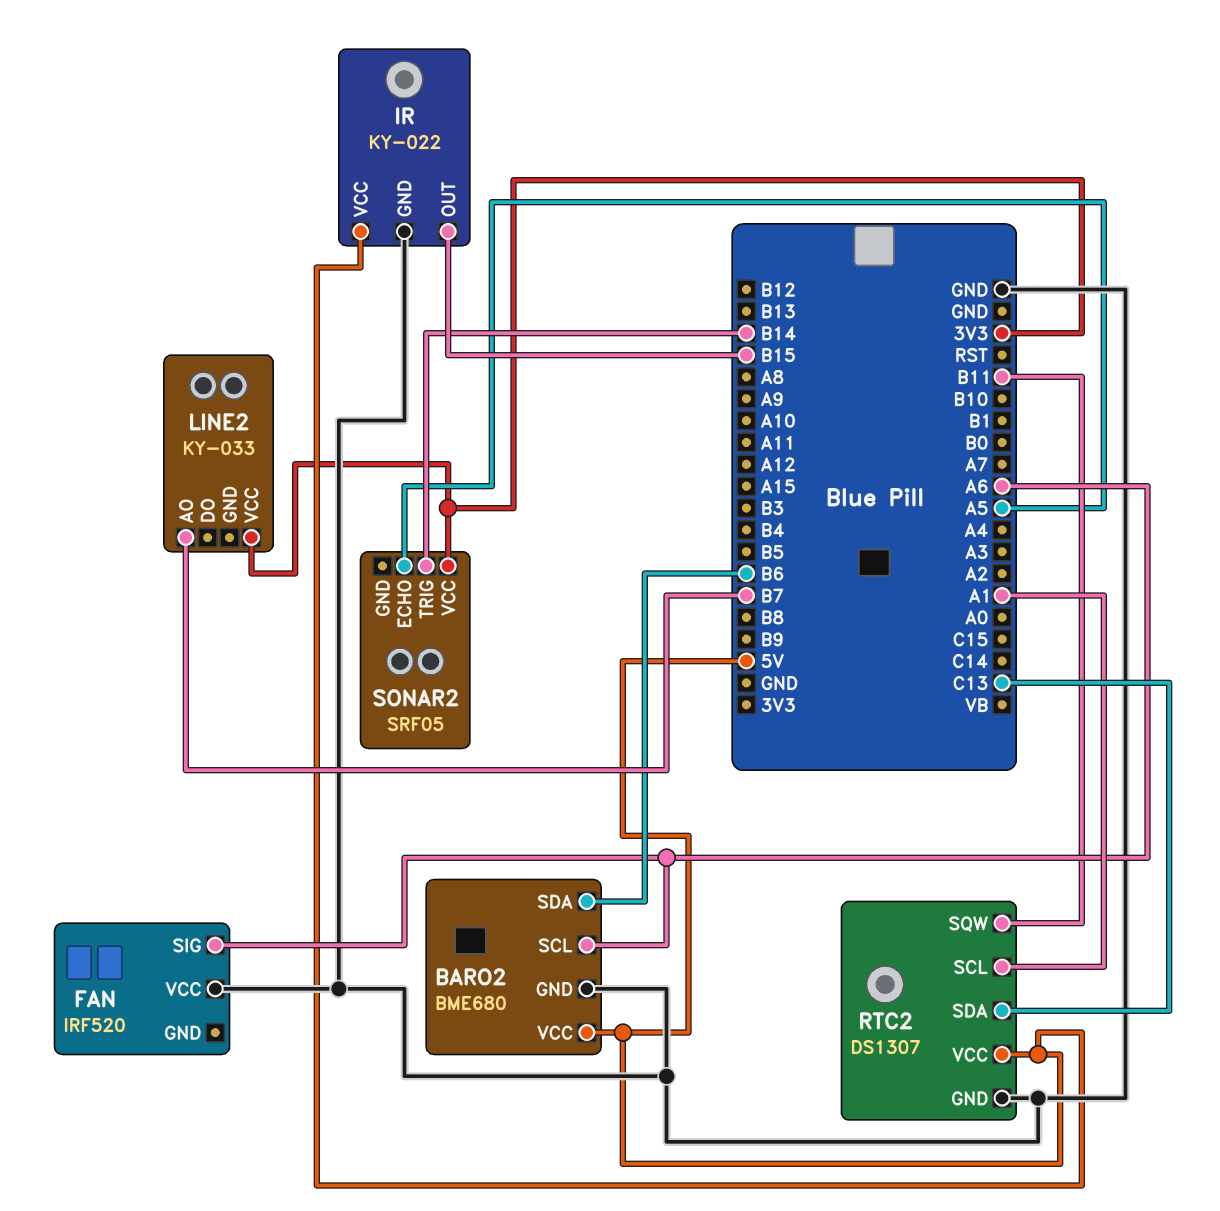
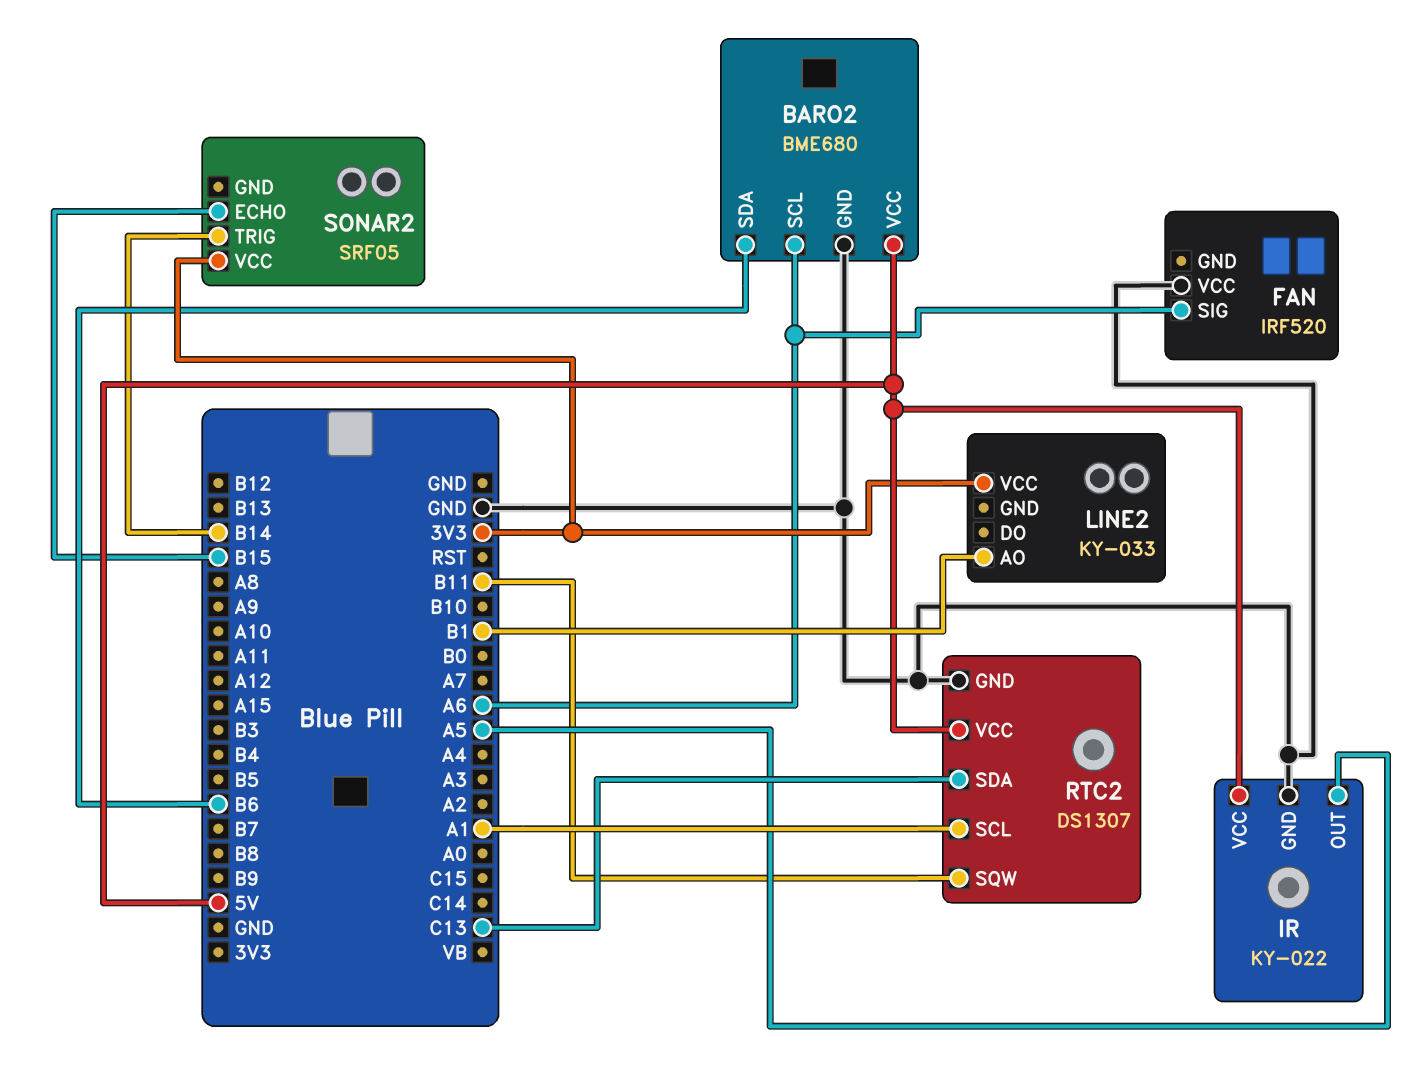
IR pin OUT: B15 -> A5
LINE2 pin AO: B7 -> B1
SONAR2 pin ECHO: A5 -> B15

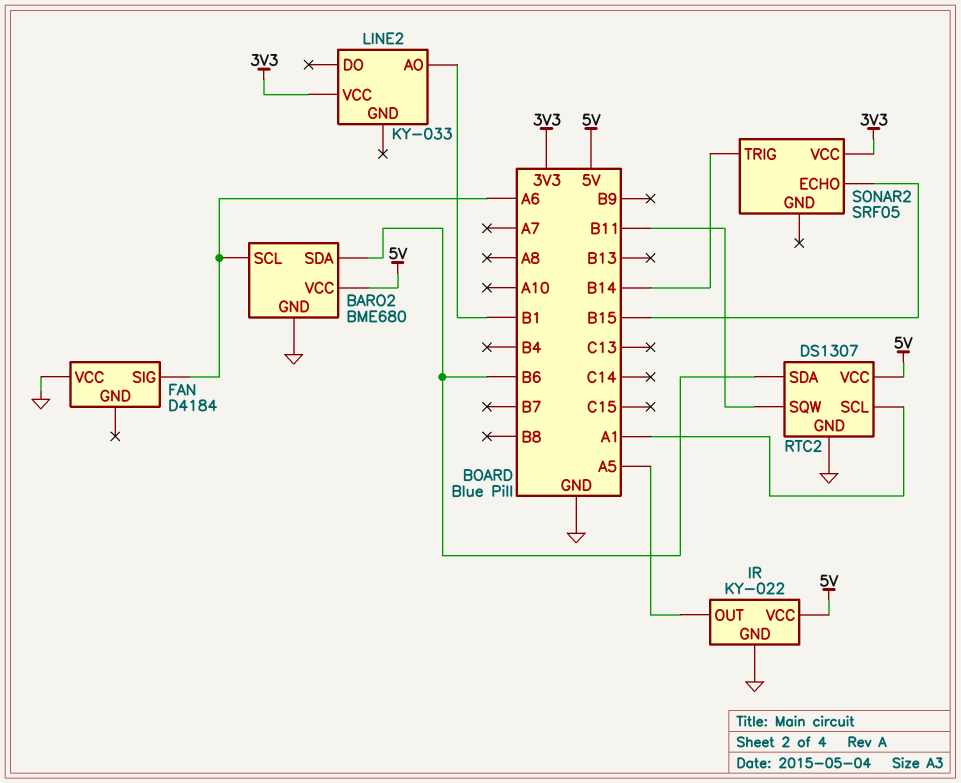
FAN: IRF520 -> D4184
RTC2 pin SDA: C13 -> B6

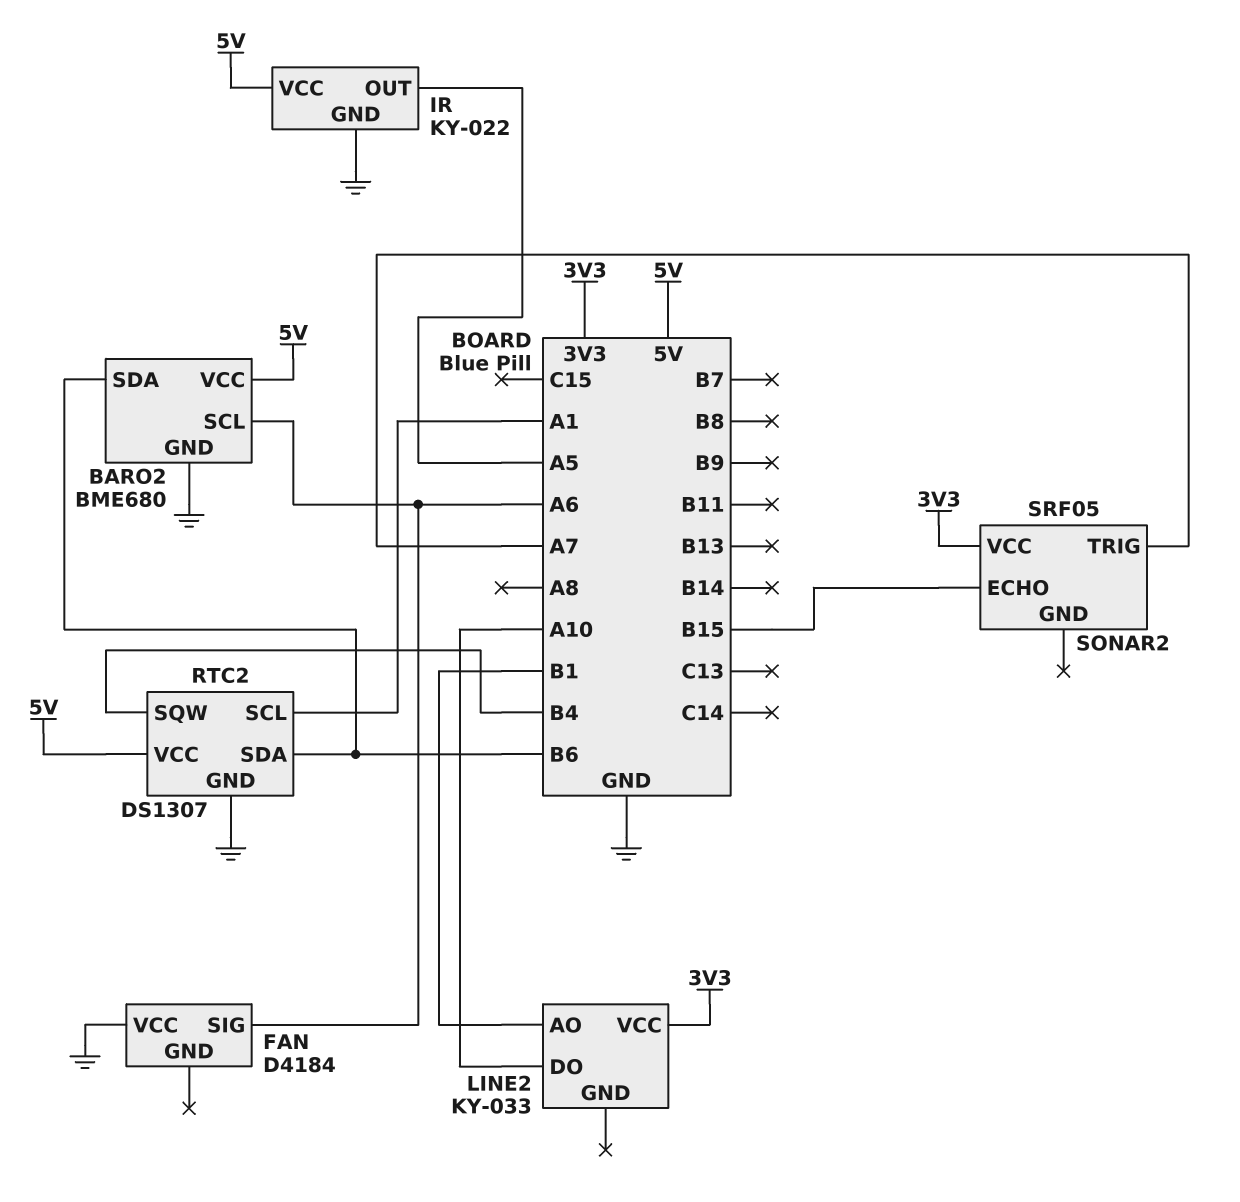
LINE2 pin DO: none -> A10
RTC2 pin SQW: B11 -> B4
SONAR2 pin TRIG: B14 -> A7

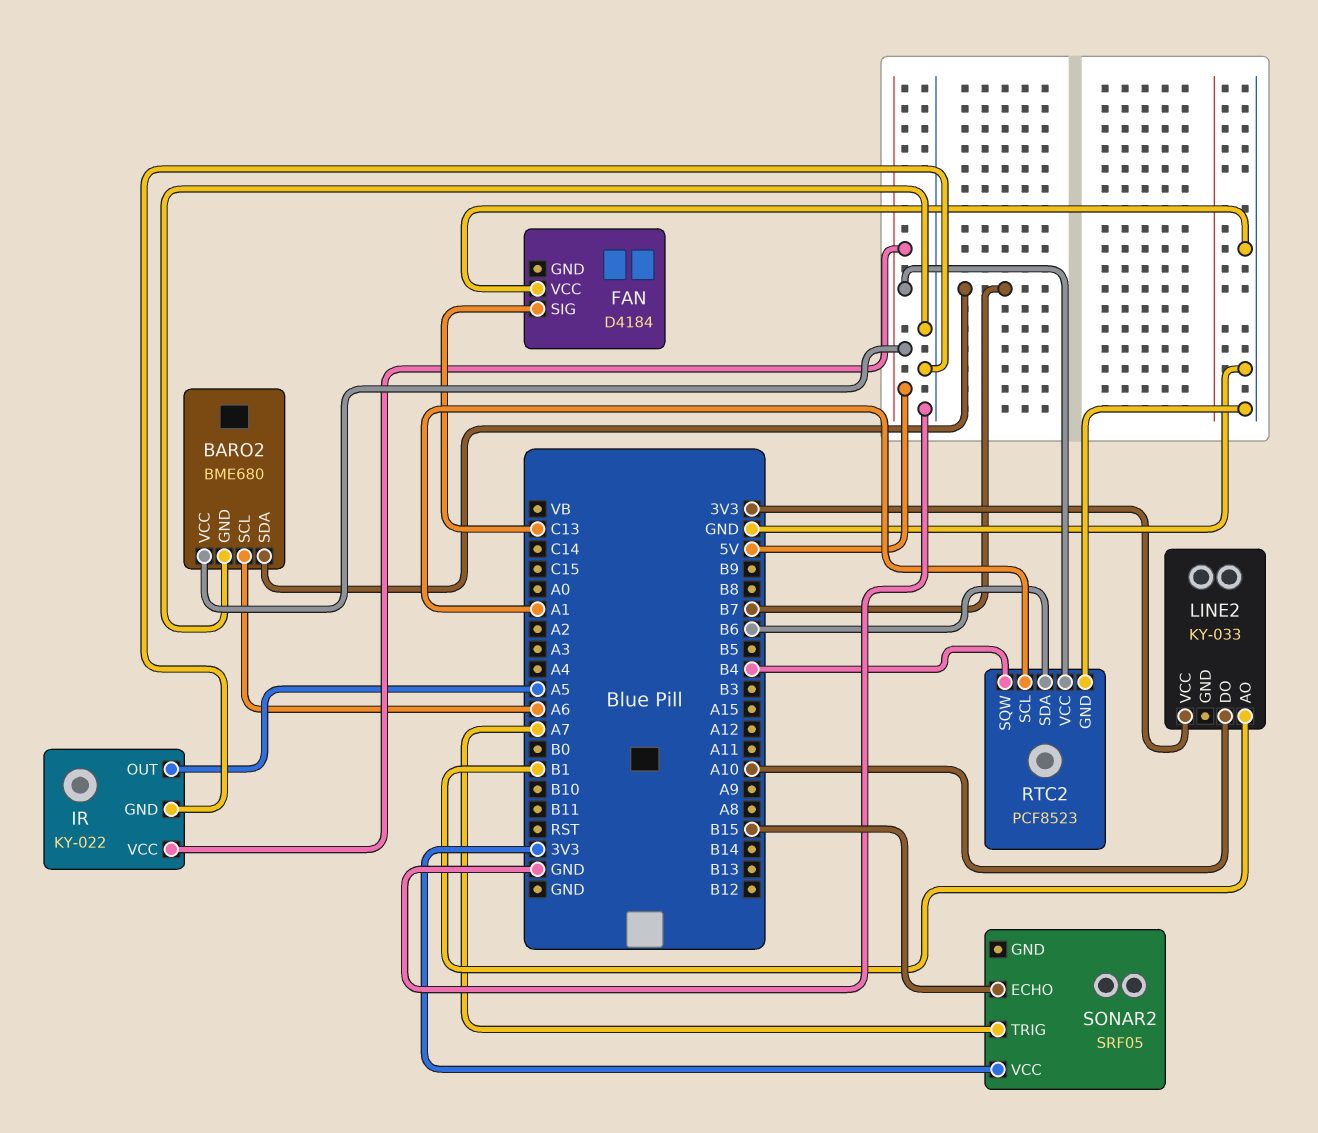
BARO2 pin SDA: B6 -> B7
FAN pin SIG: A6 -> C13
RTC2: DS1307 -> PCF8523

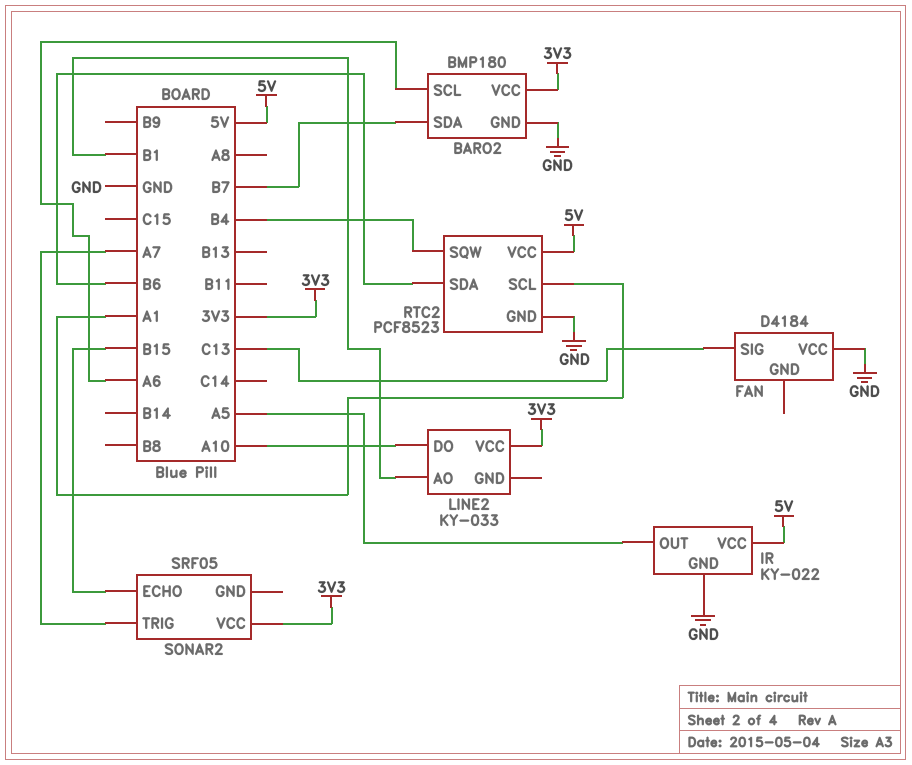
BARO2: BME680 -> BMP180
BARO2 pin VCC: 5V -> 3V3

